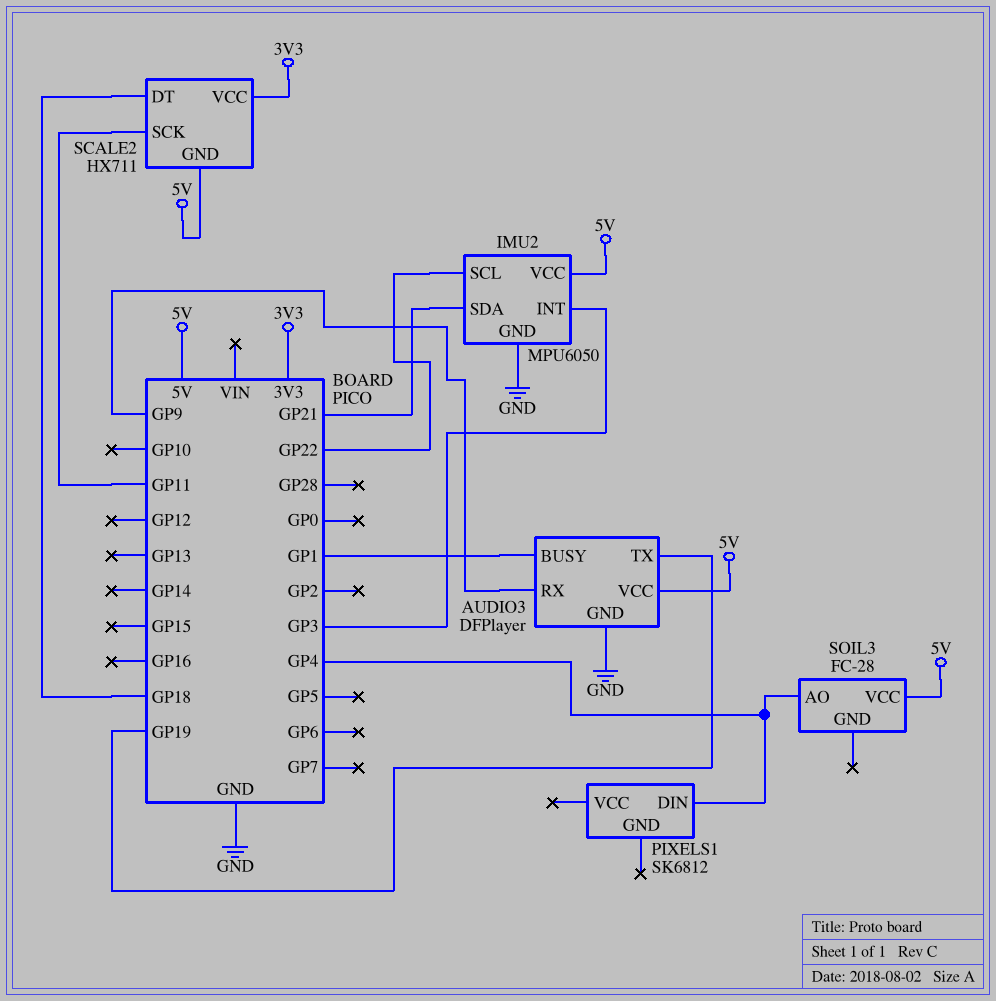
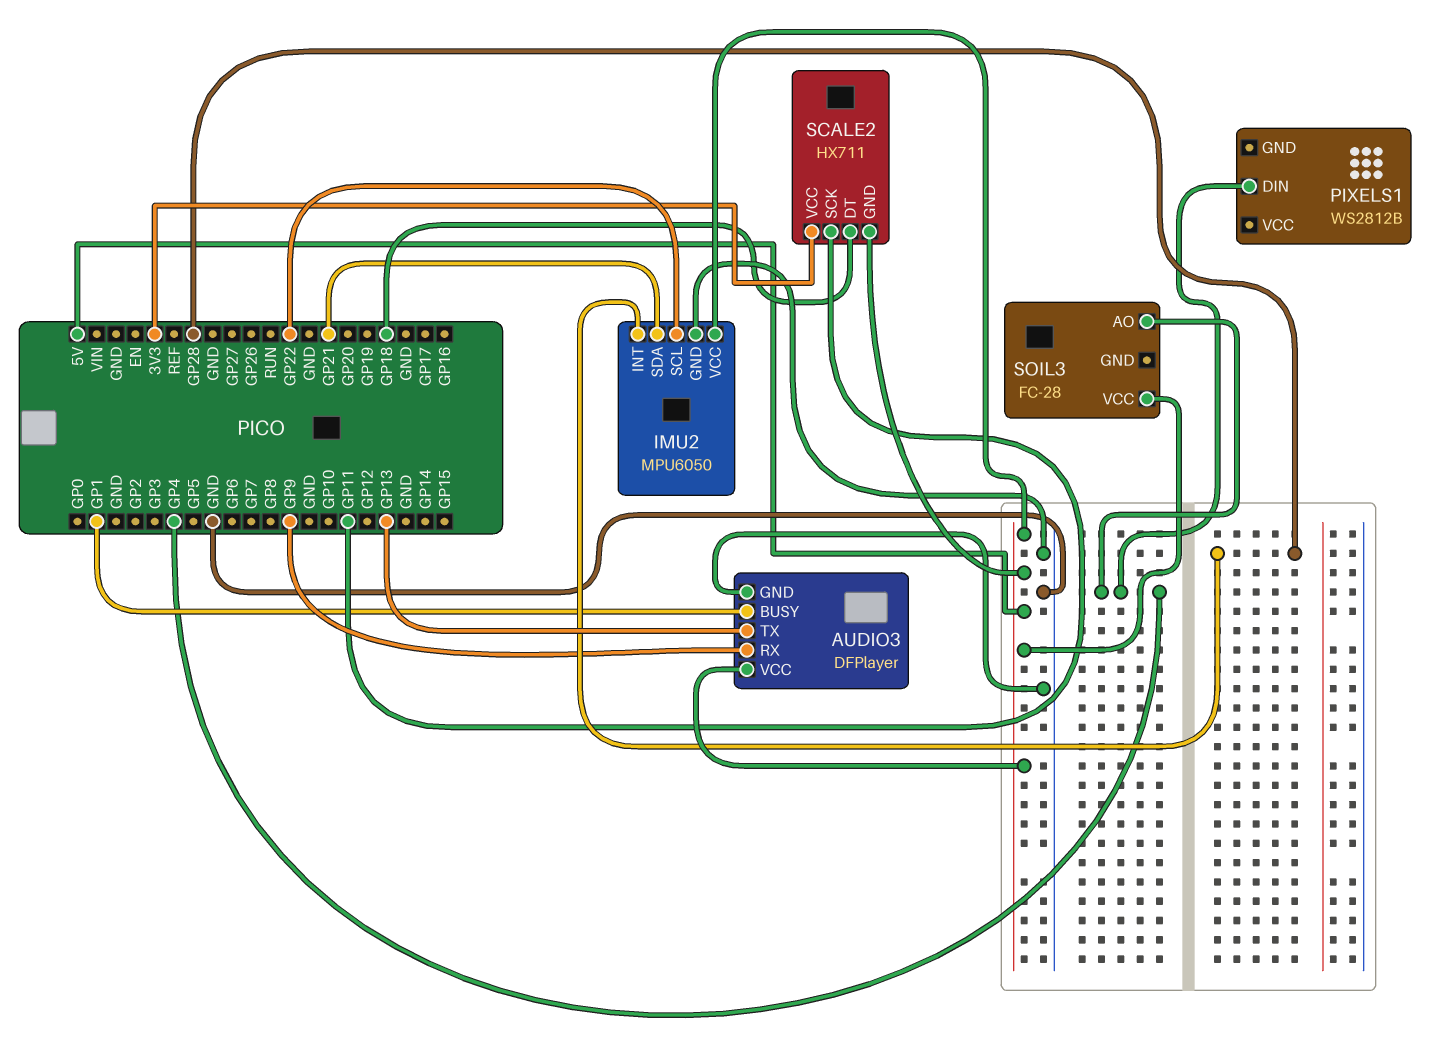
AUDIO3 pin TX: GP19 -> GP13
IMU2 pin INT: GP3 -> GP28
PIXELS1: SK6812 -> WS2812B

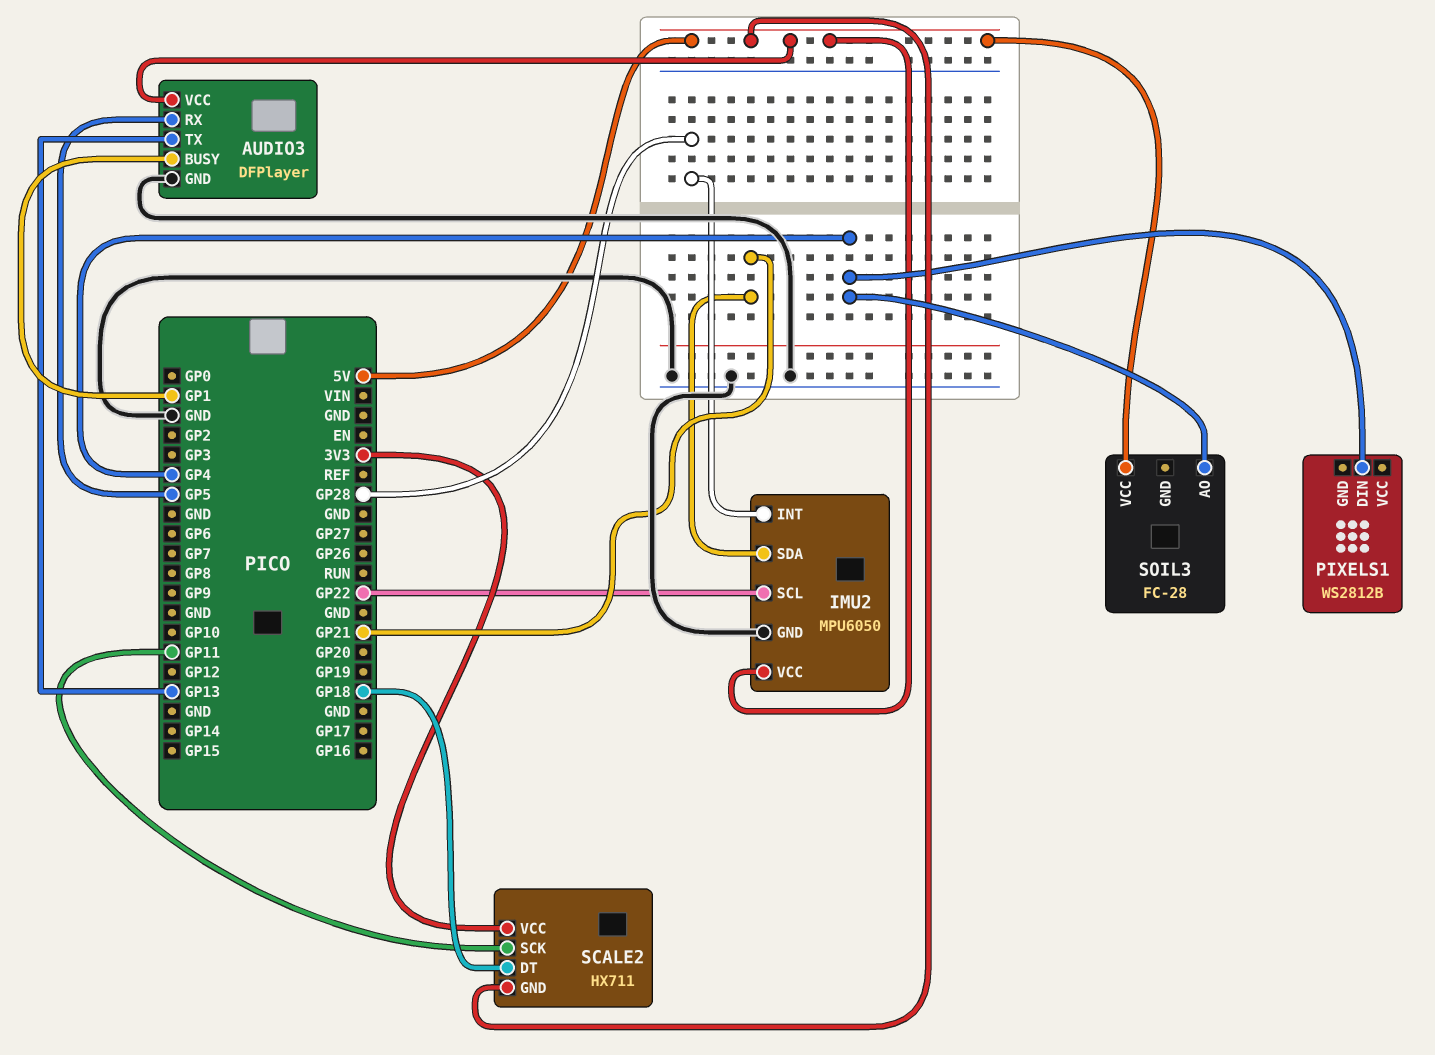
AUDIO3 pin RX: GP9 -> GP5

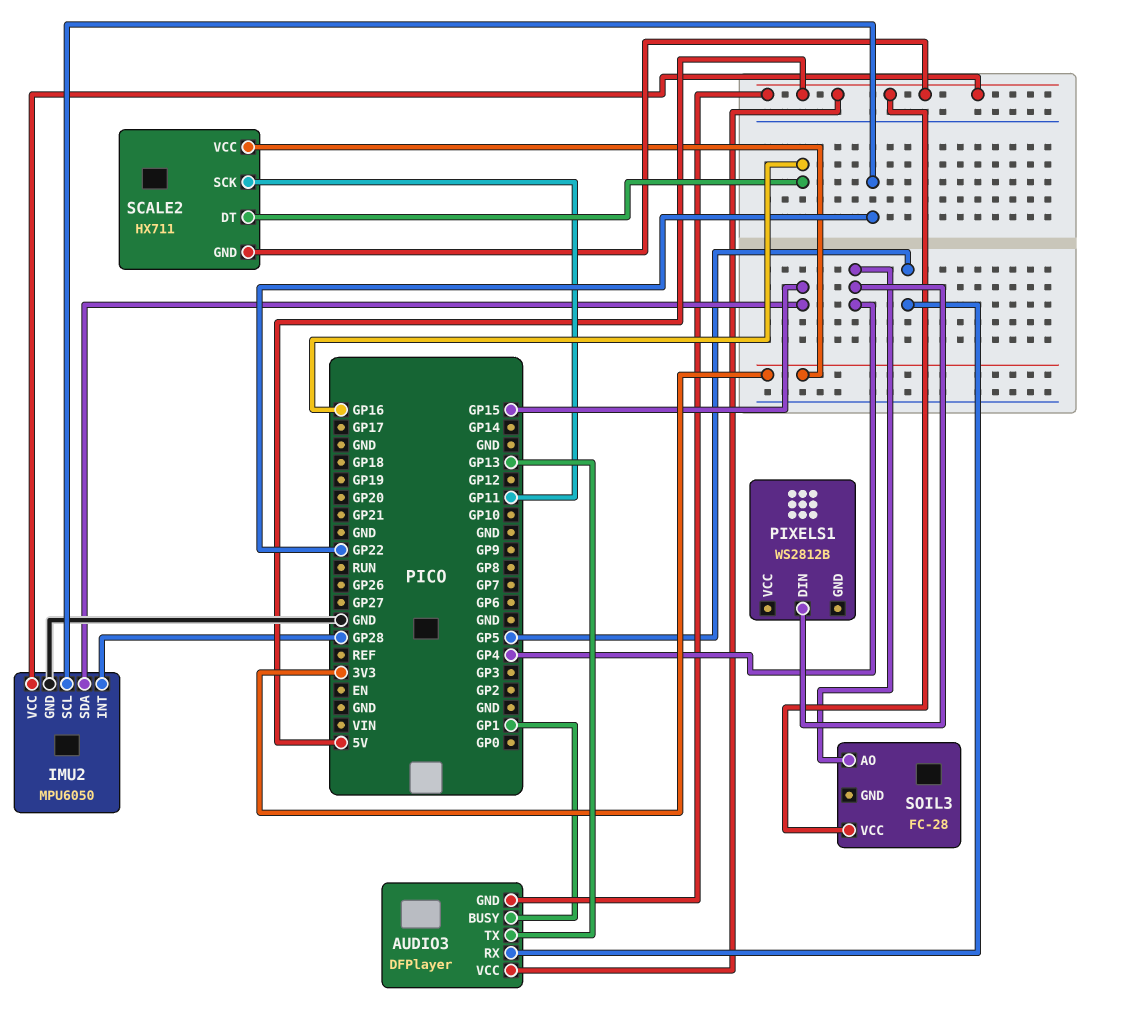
AUDIO3 pin GND: GND -> 5V
IMU2 pin SDA: GP21 -> GP15
SCALE2 pin DT: GP18 -> GP16

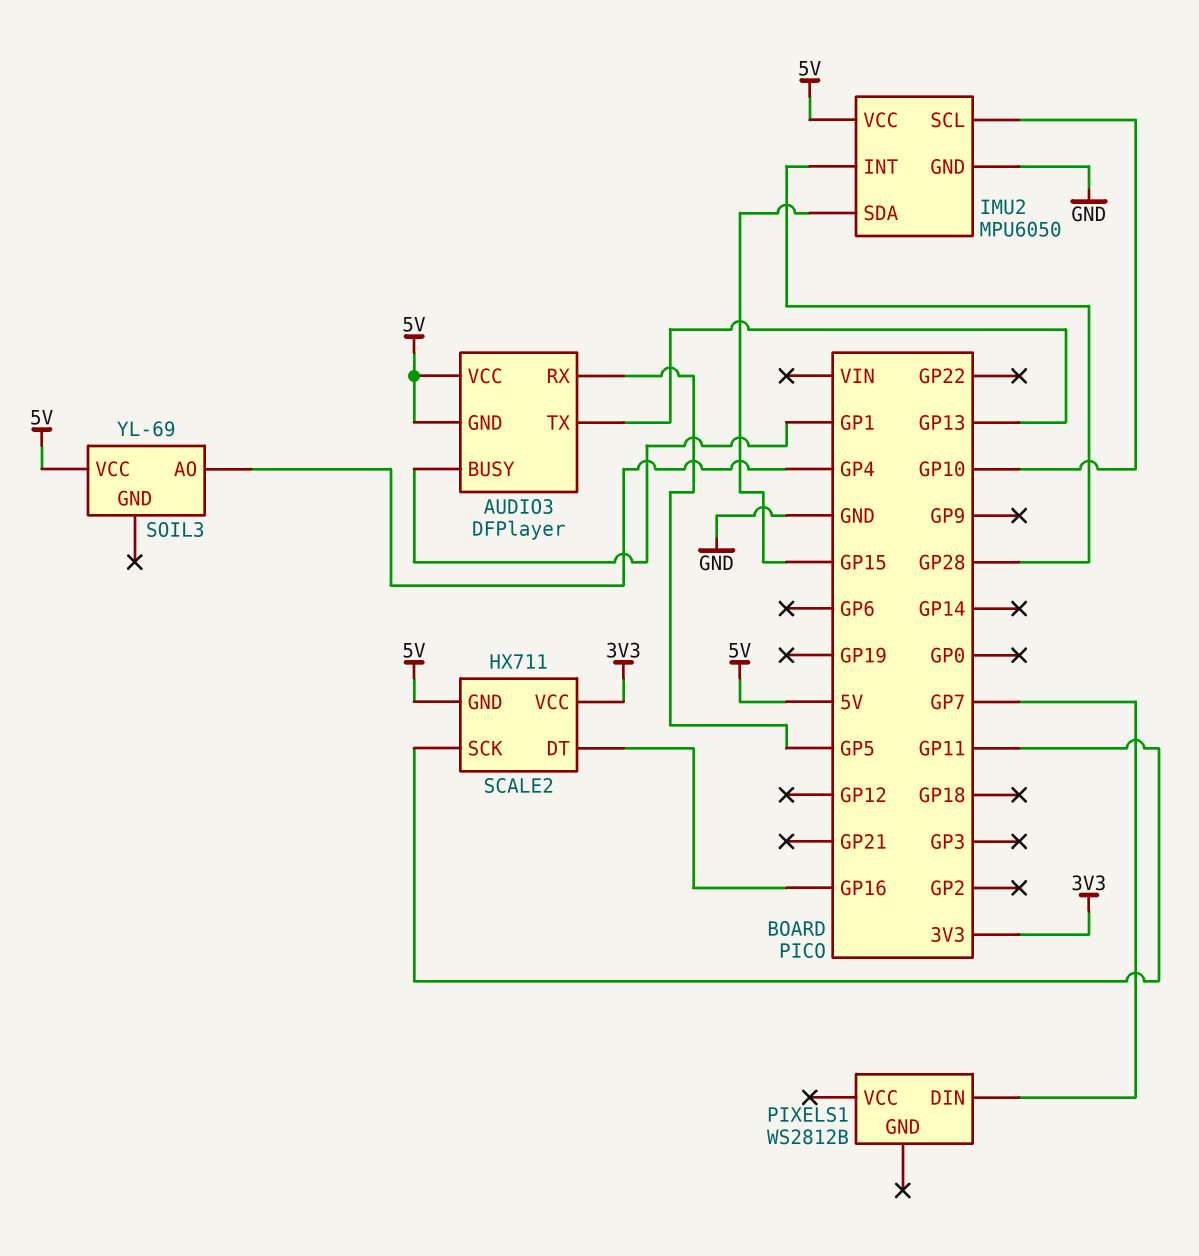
IMU2 pin SCL: GP22 -> GP10
PIXELS1 pin DIN: GP4 -> GP7
SOIL3: FC-28 -> YL-69

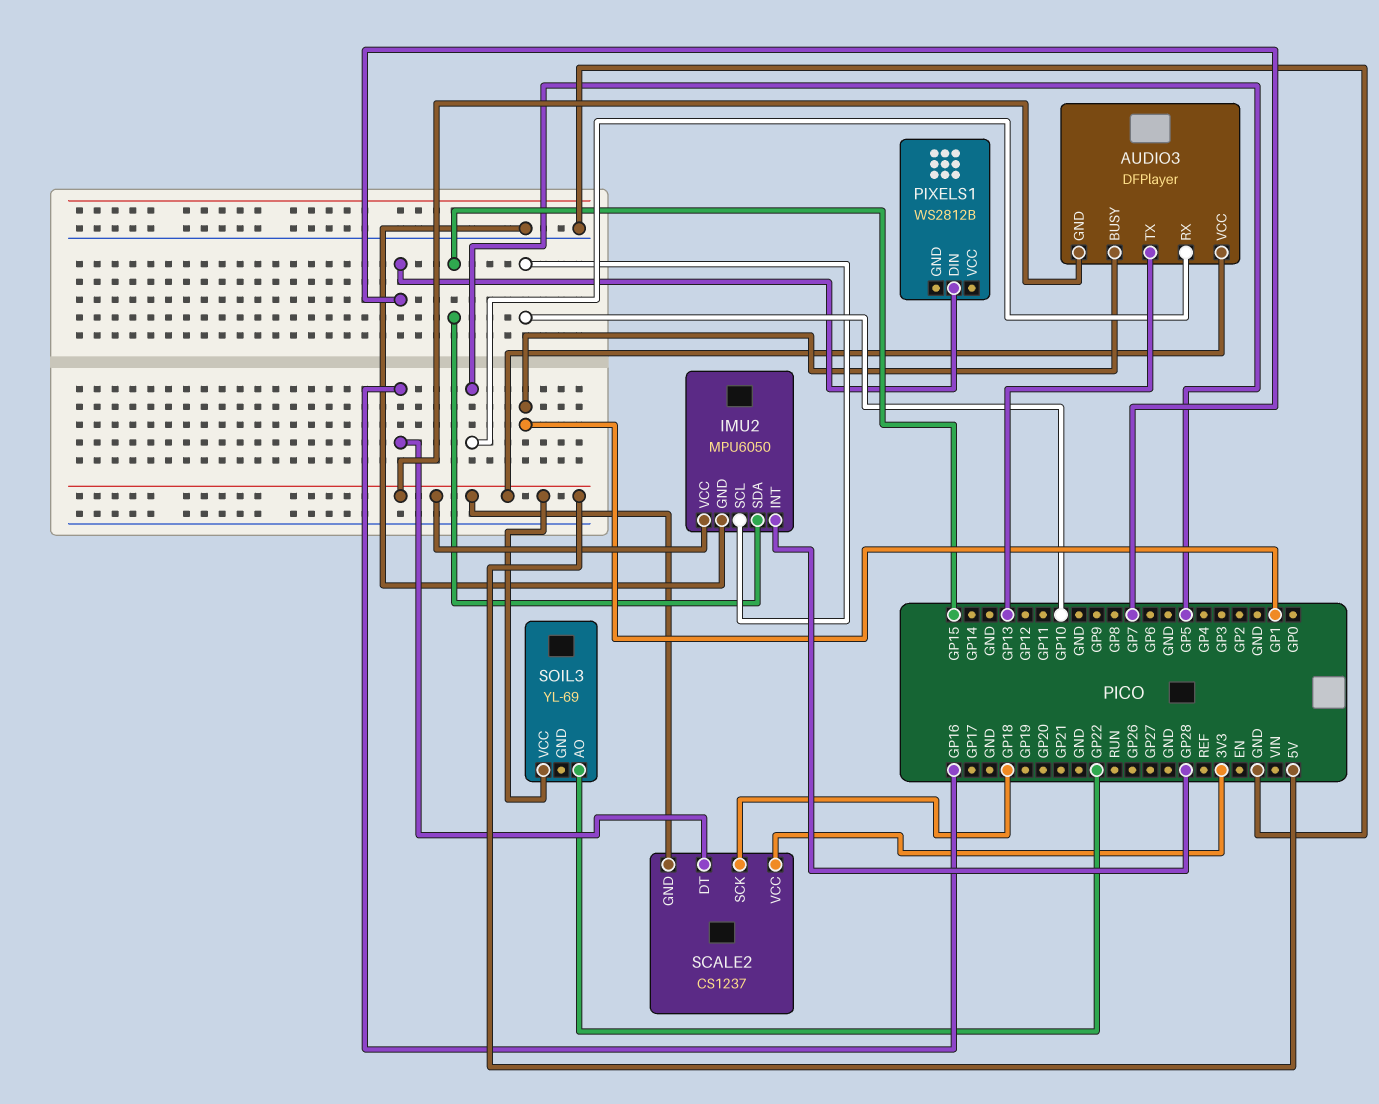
SCALE2: HX711 -> CS1237
SCALE2 pin SCK: GP11 -> GP18
SOIL3 pin AO: GP4 -> GP22

